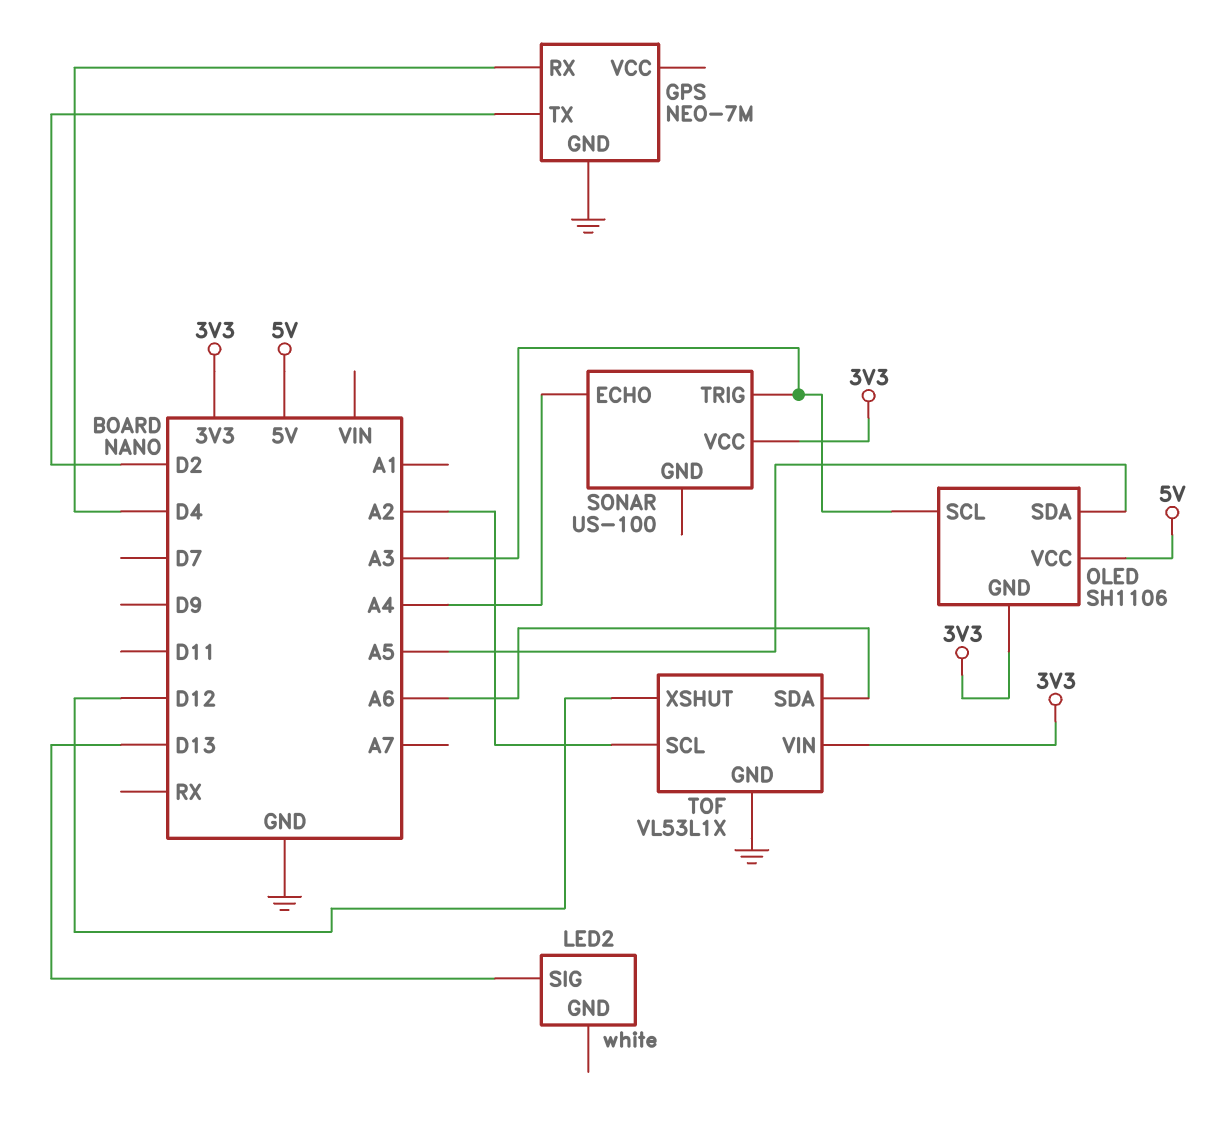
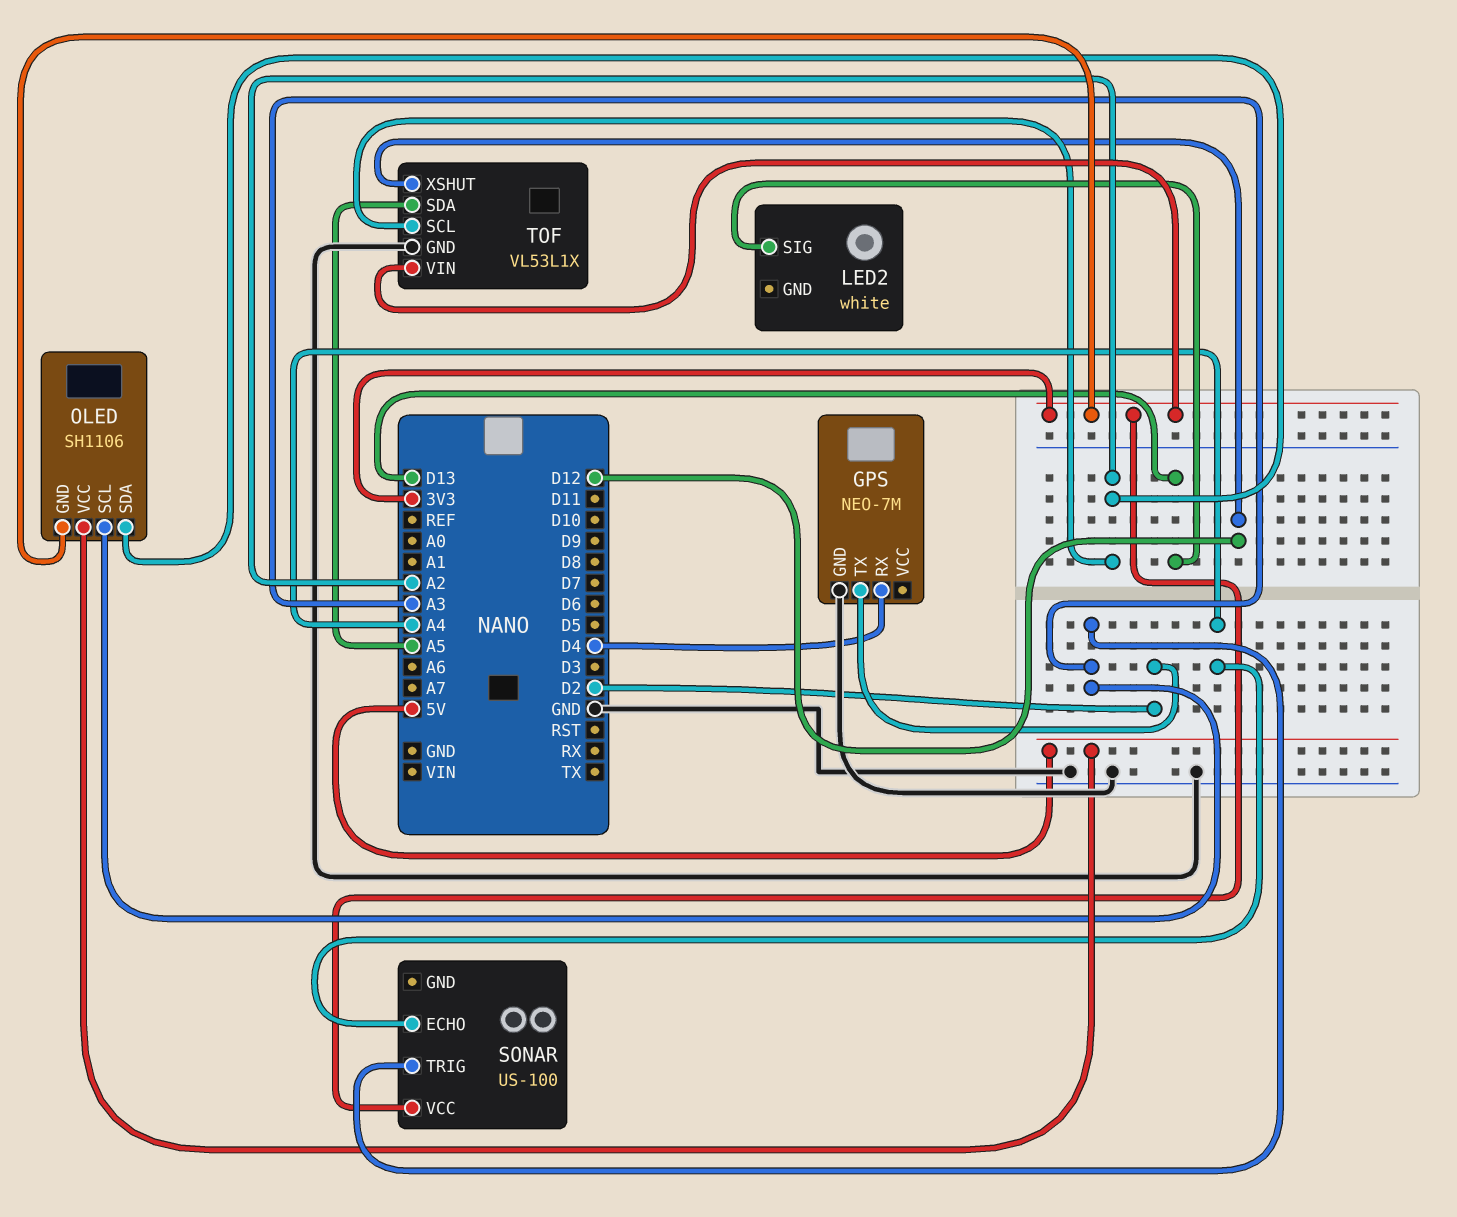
OLED pin SDA: A5 -> A2
TOF pin SDA: A6 -> A5

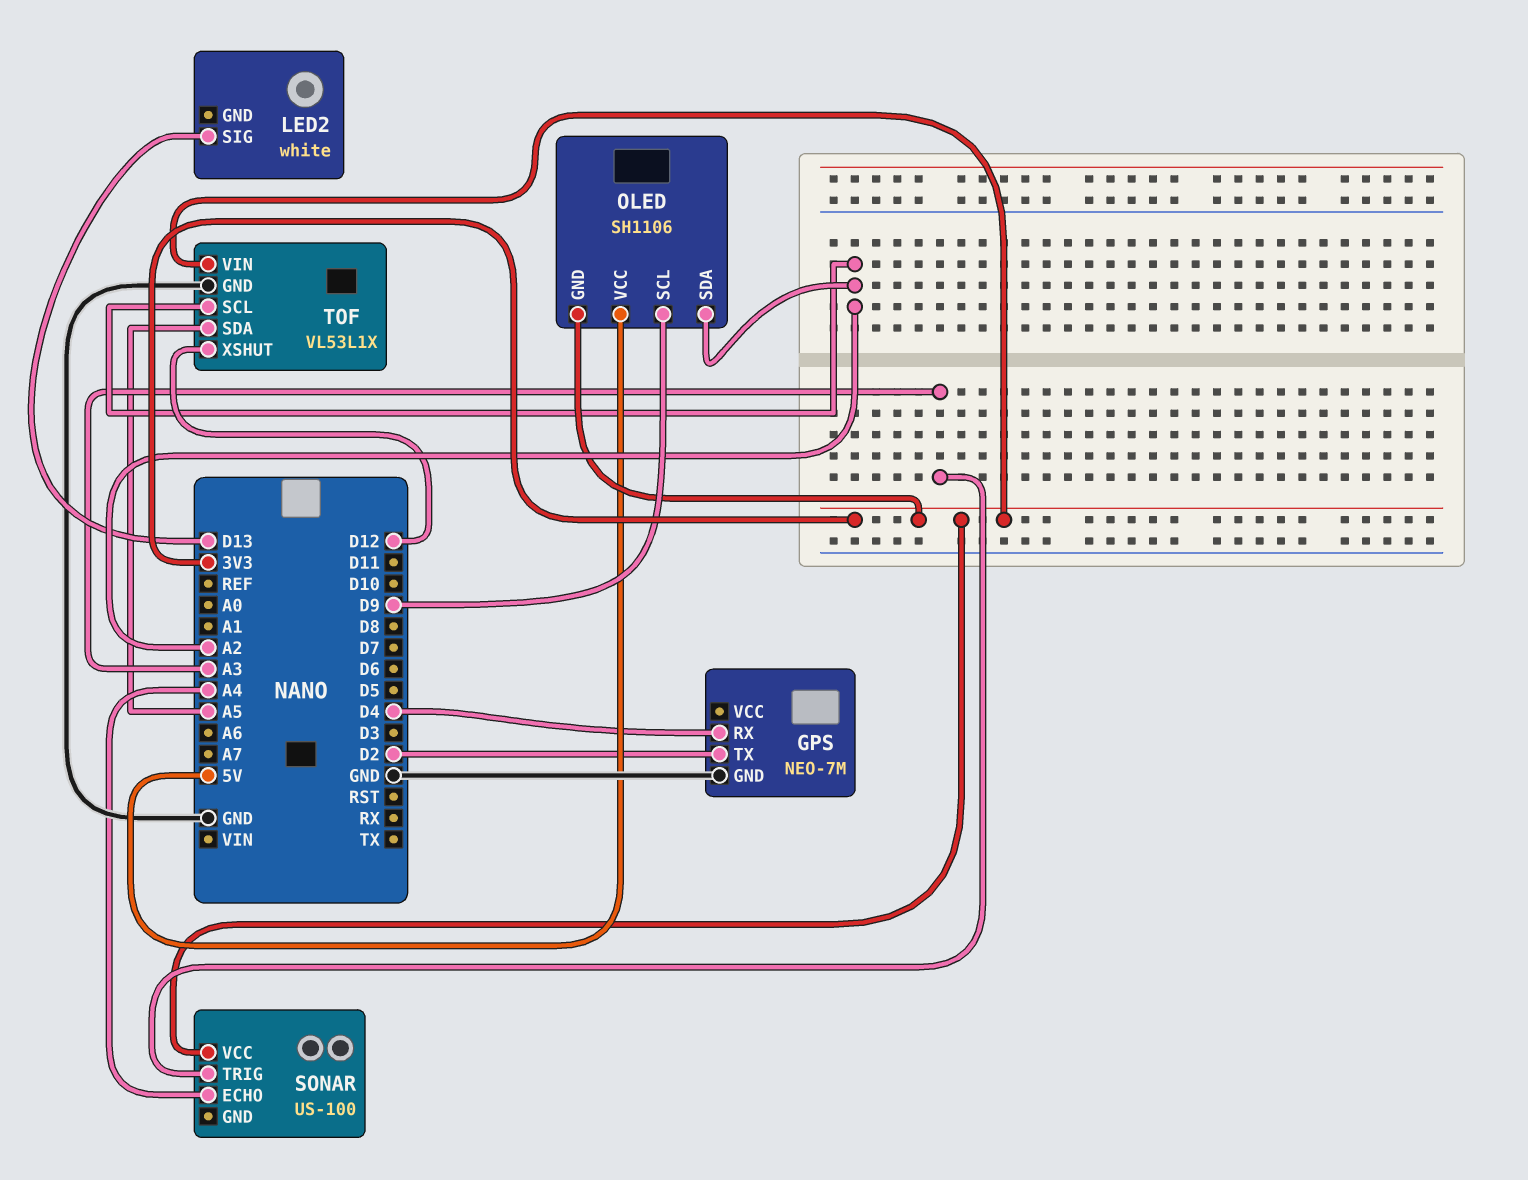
OLED pin SCL: A3 -> D9

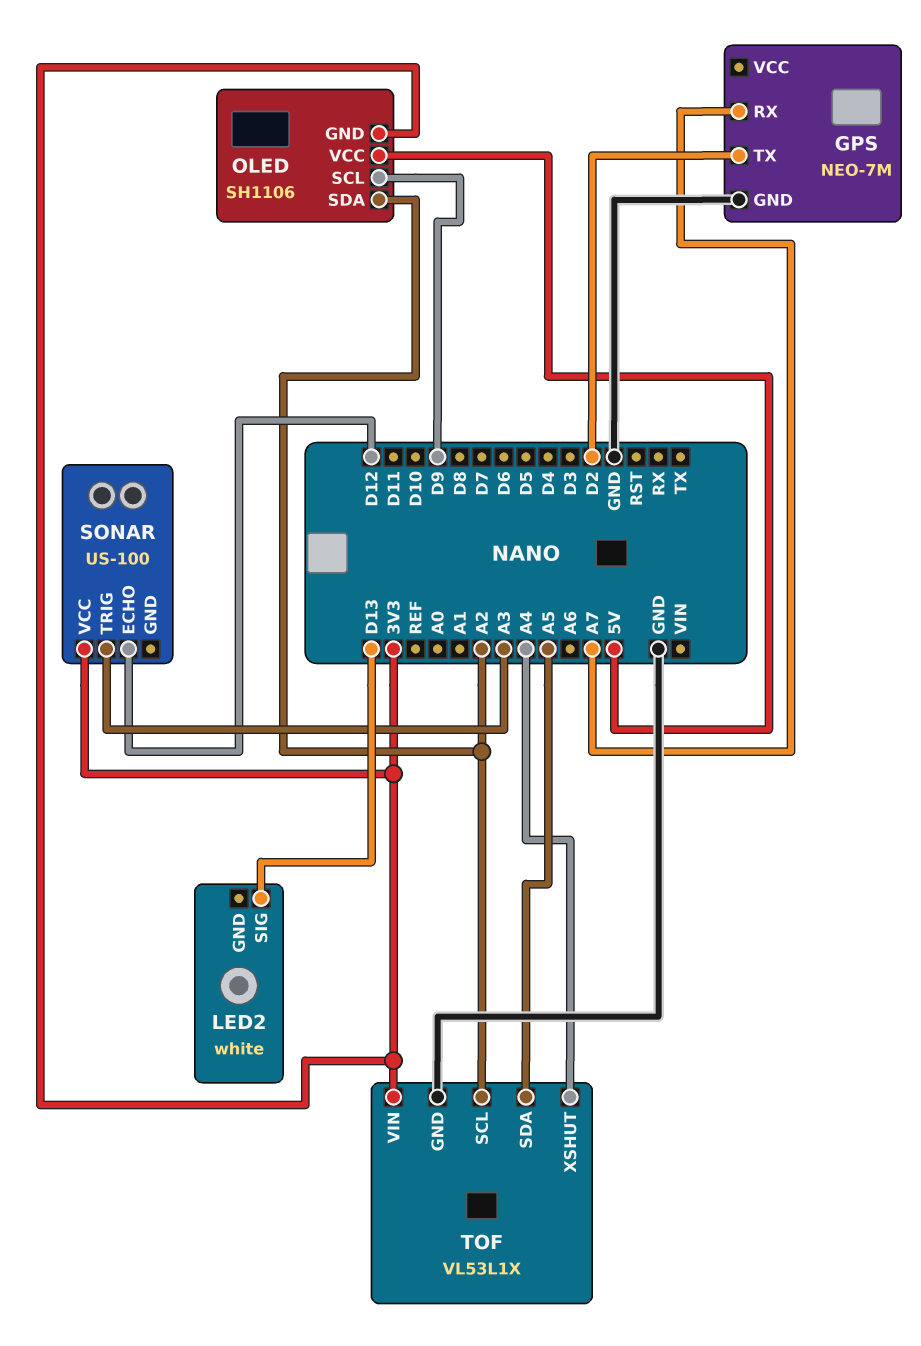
GPS pin RX: D4 -> A7
SONAR pin ECHO: A4 -> D12
TOF pin XSHUT: D12 -> A4

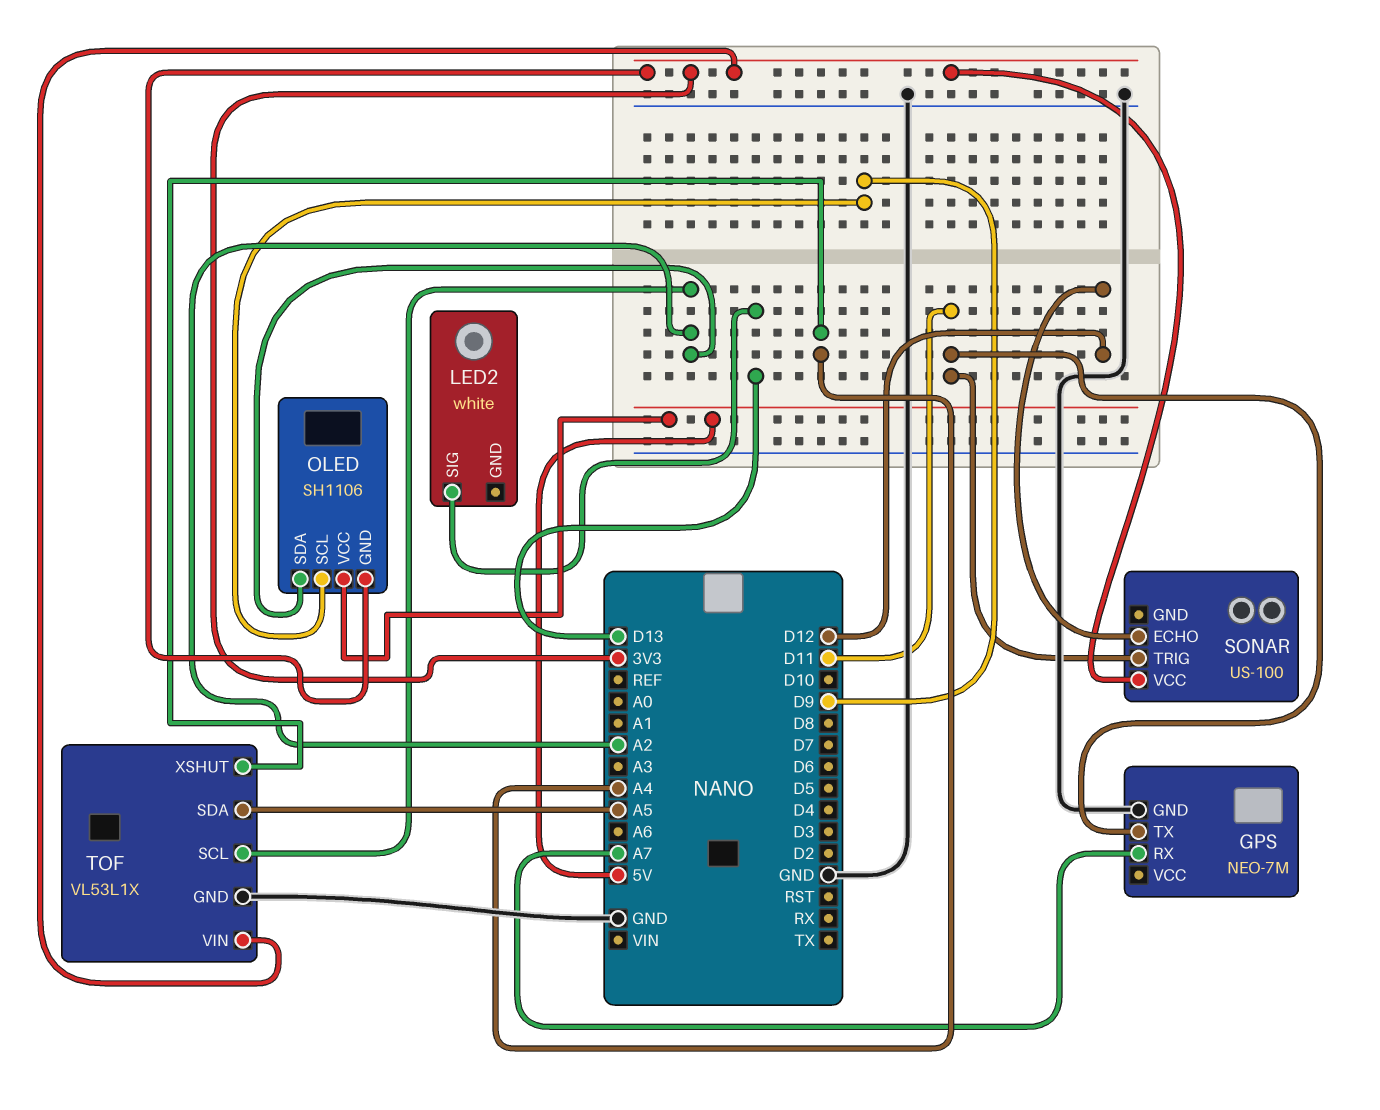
GPS pin TX: D2 -> D11
SONAR pin TRIG: A3 -> D11

